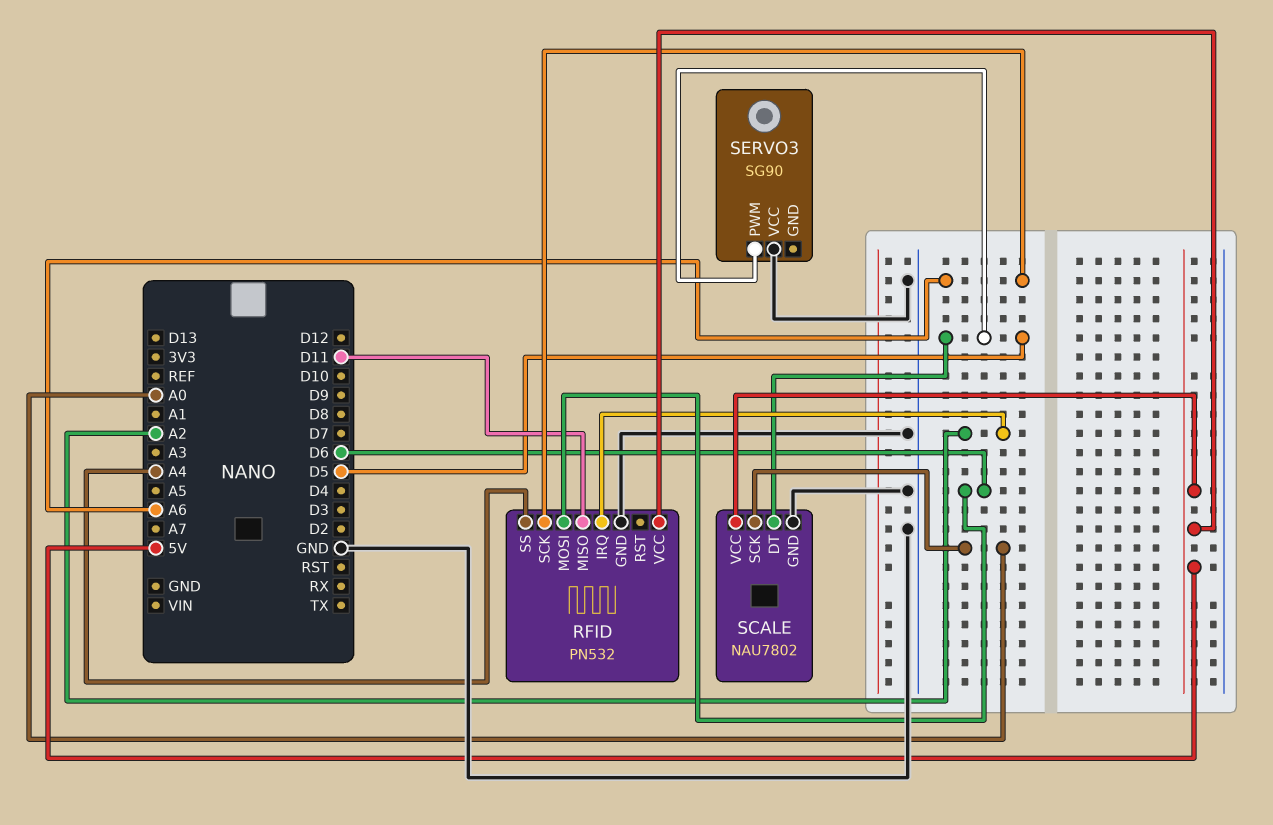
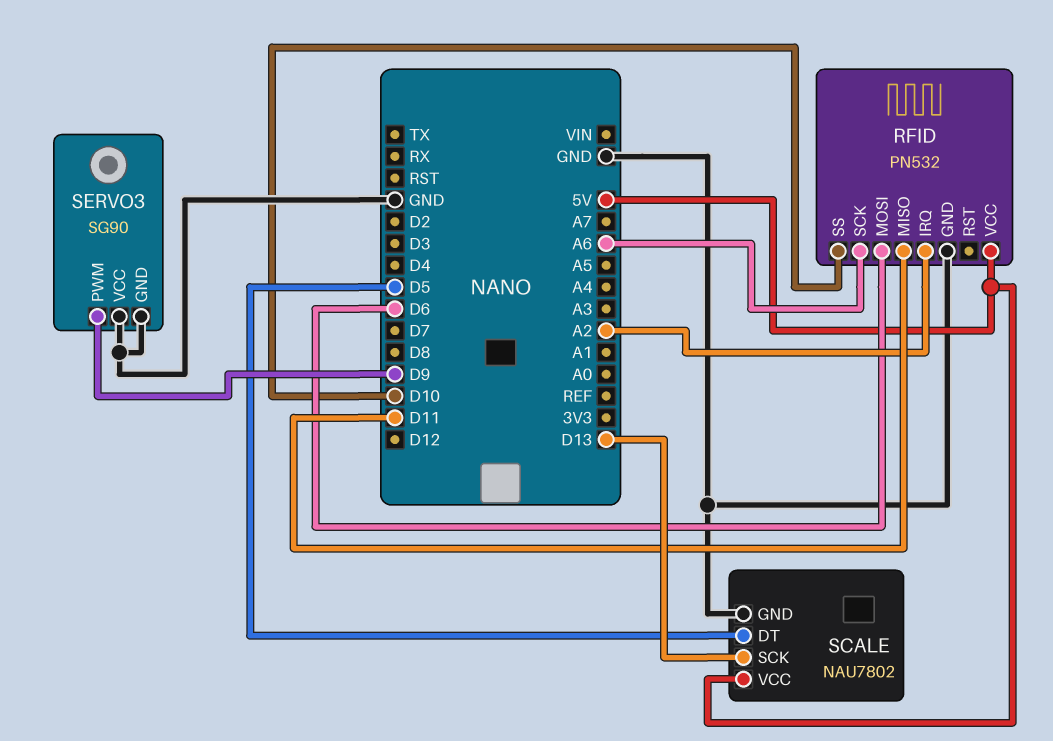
RFID pin SS: A4 -> D10
SCALE pin SCK: A0 -> D13
SERVO3 pin GND: none -> GND
SERVO3 pin PWM: D5 -> D9

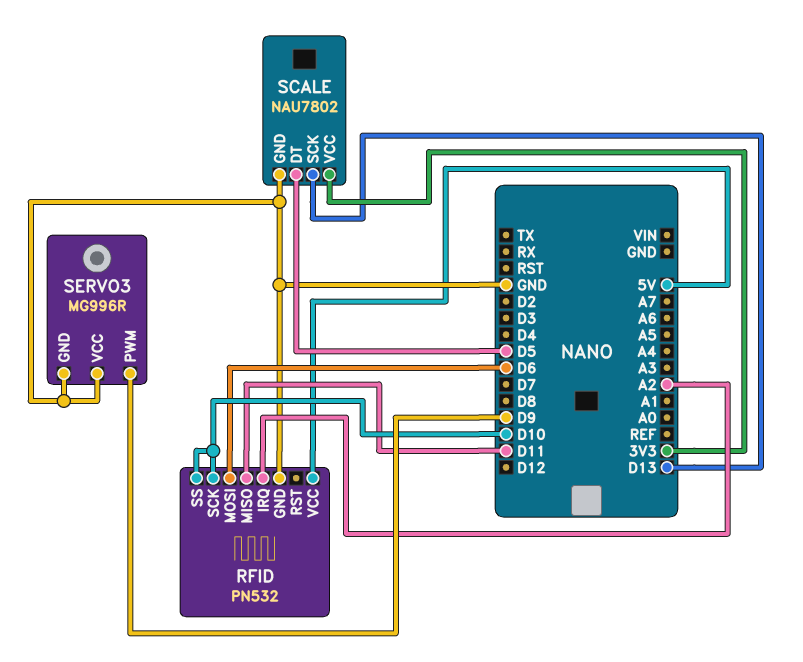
RFID pin SCK: A6 -> D10
SCALE pin VCC: 5V -> 3V3
SERVO3: SG90 -> MG996R

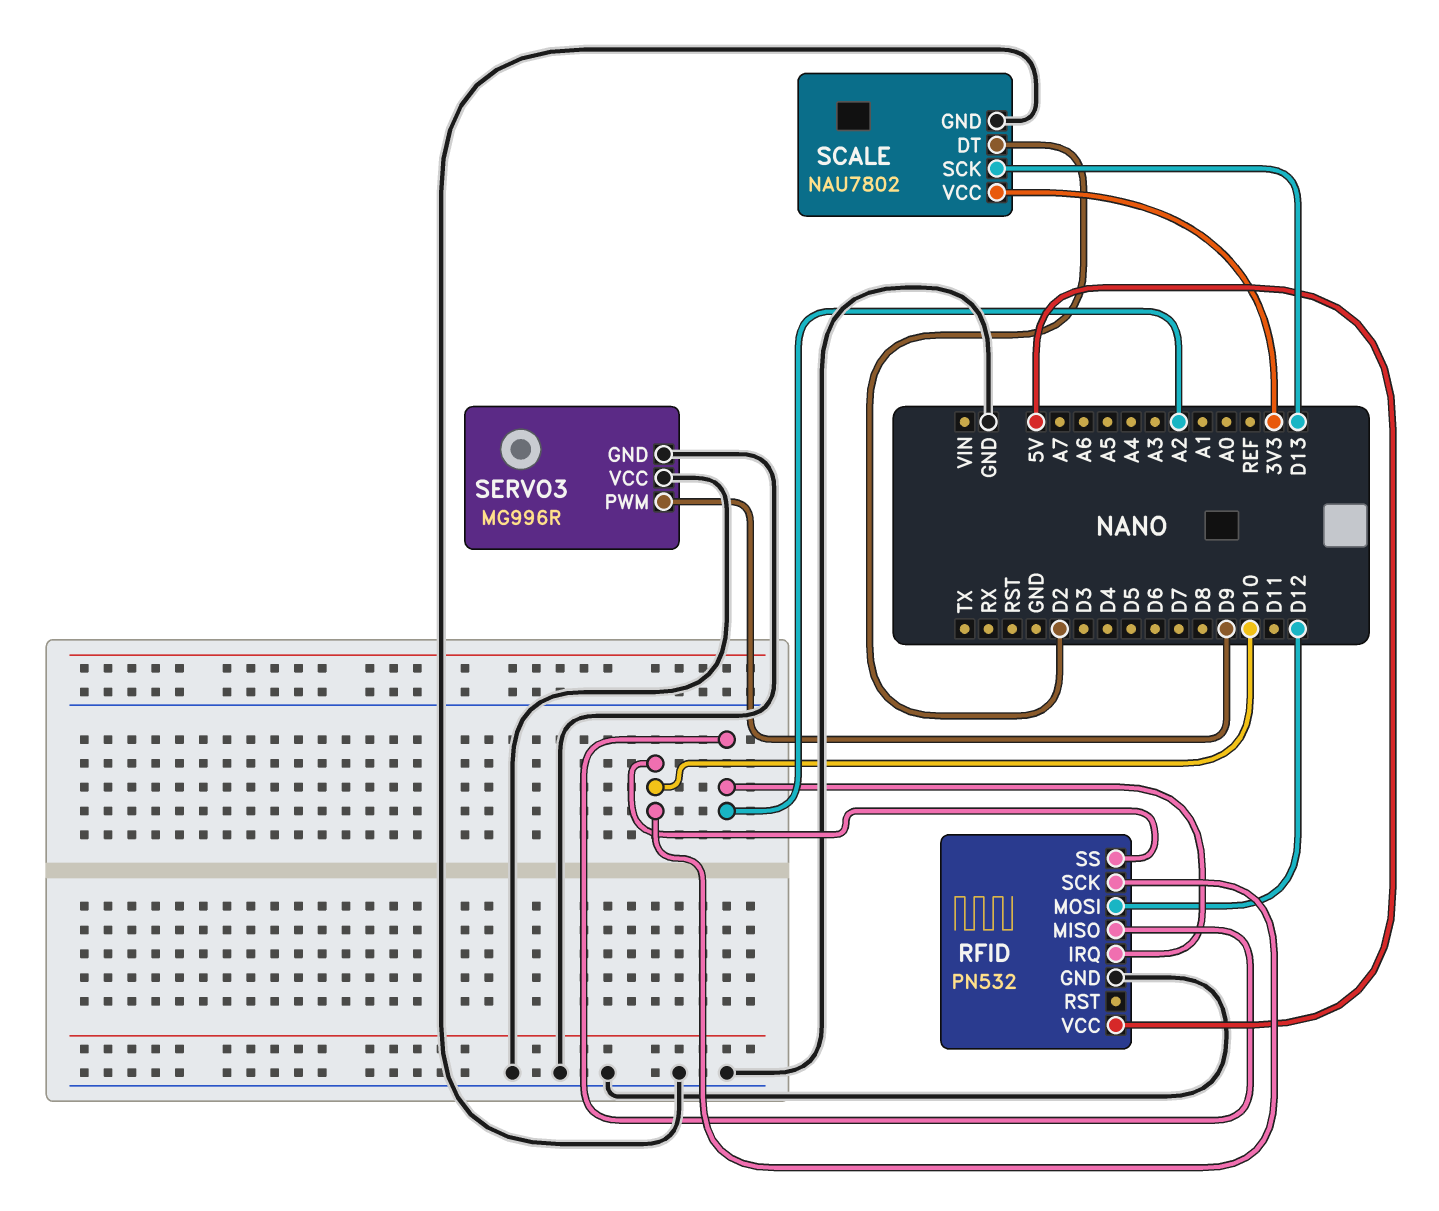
RFID pin MISO: D11 -> A2
RFID pin MOSI: D6 -> D12
SCALE pin DT: D5 -> D2

